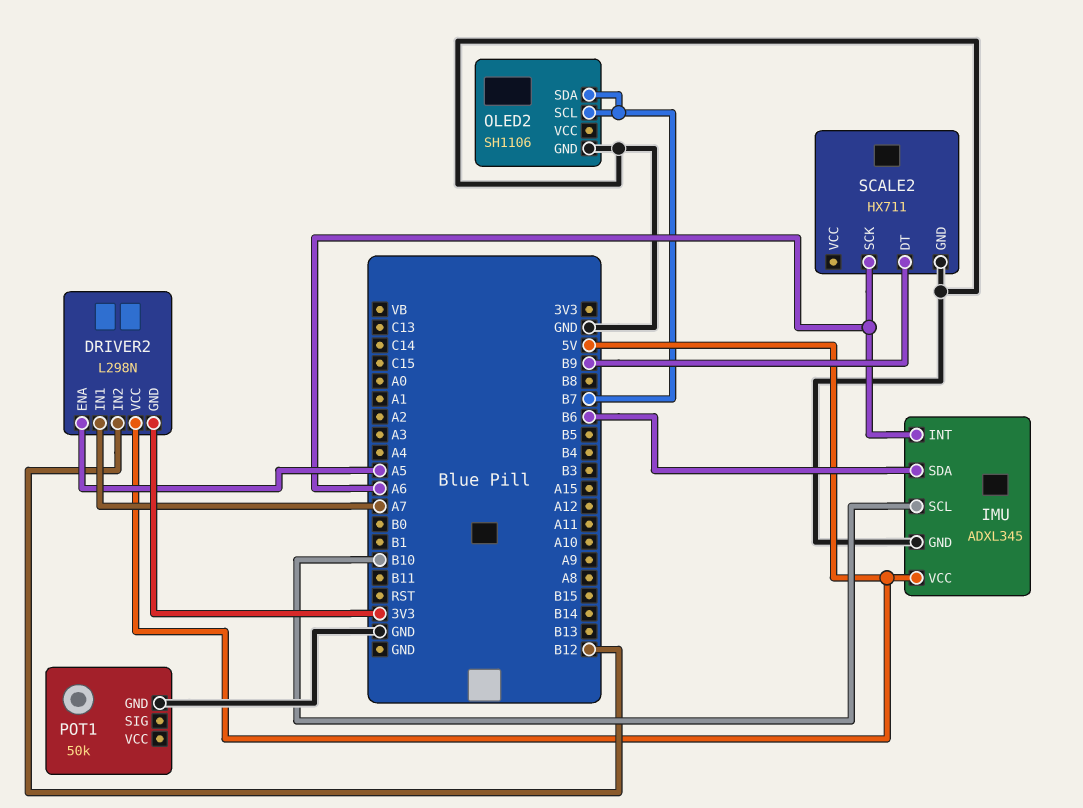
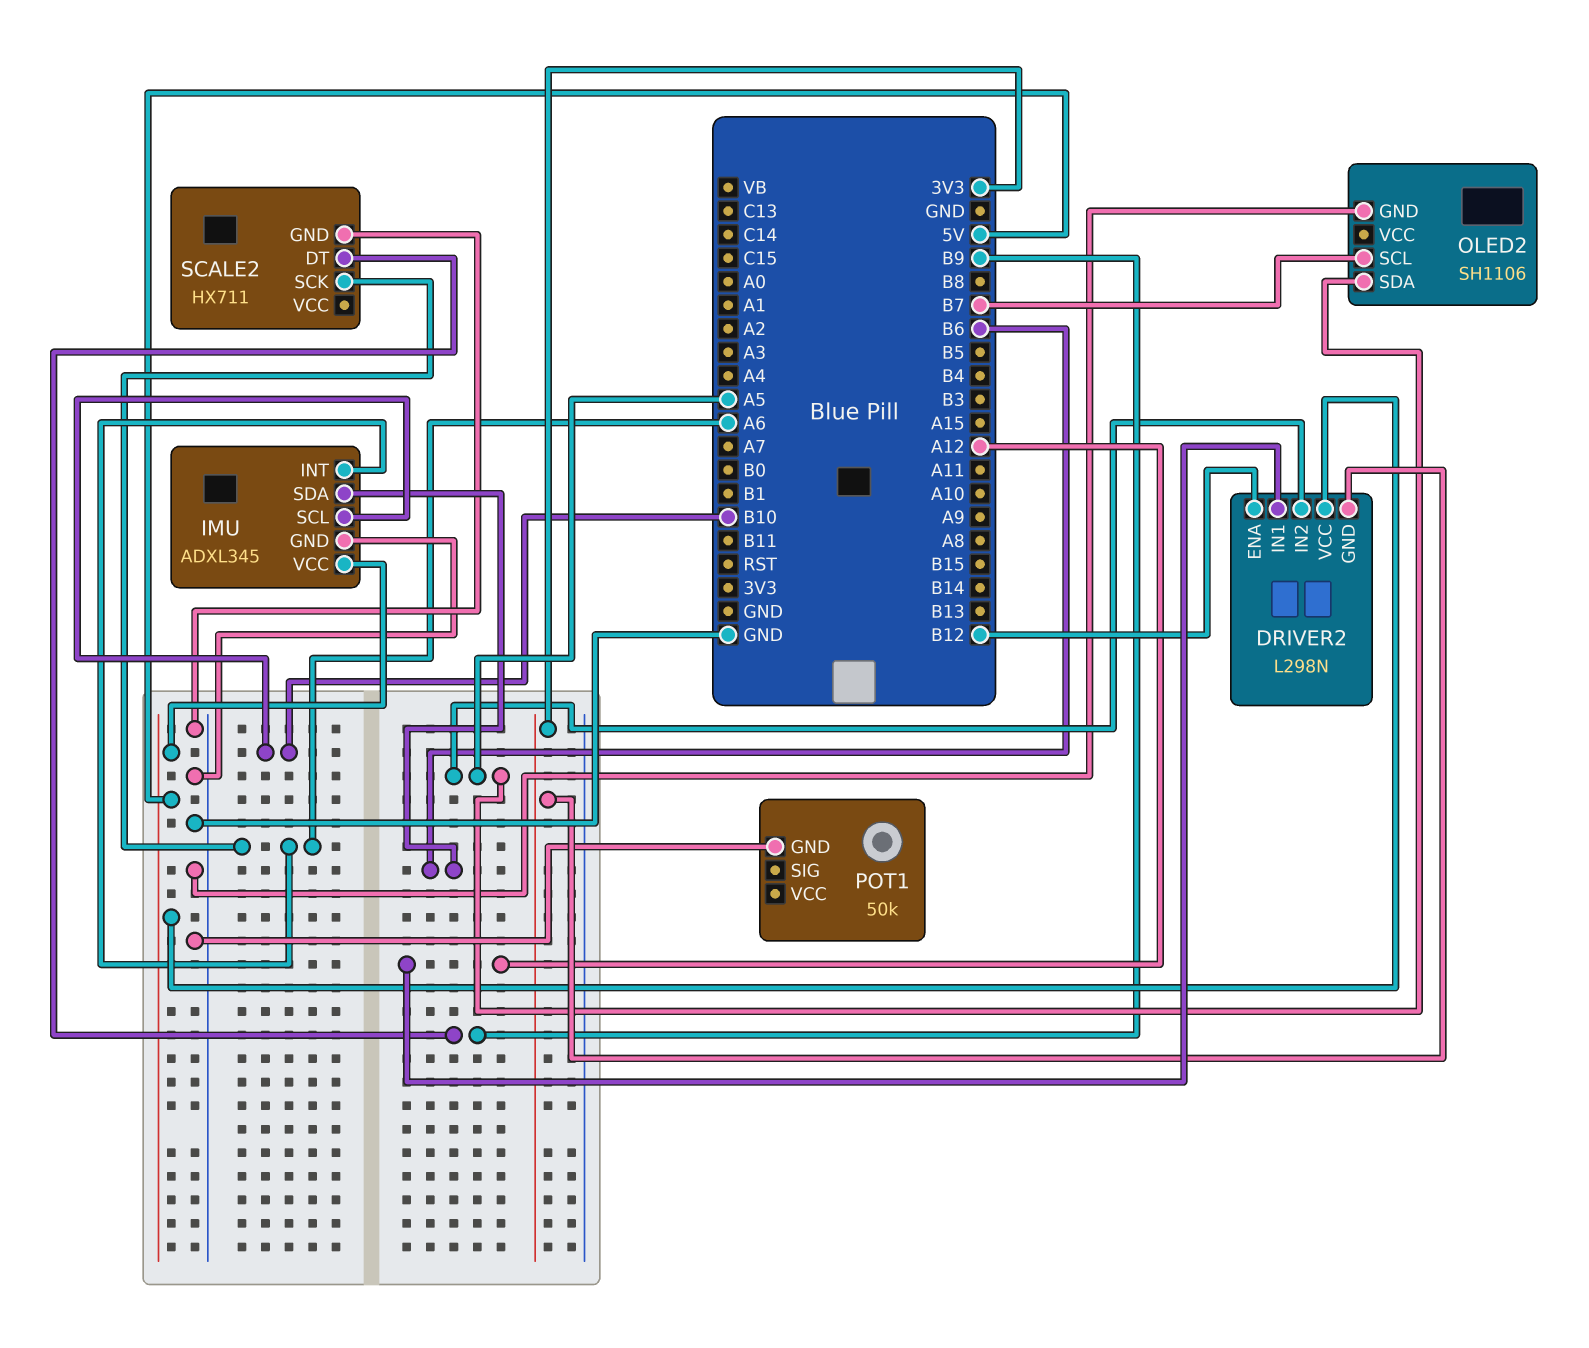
DRIVER2 pin ENA: A5 -> B12
DRIVER2 pin IN1: A7 -> A12
DRIVER2 pin IN2: B12 -> A5
OLED2 pin SDA: B7 -> A5

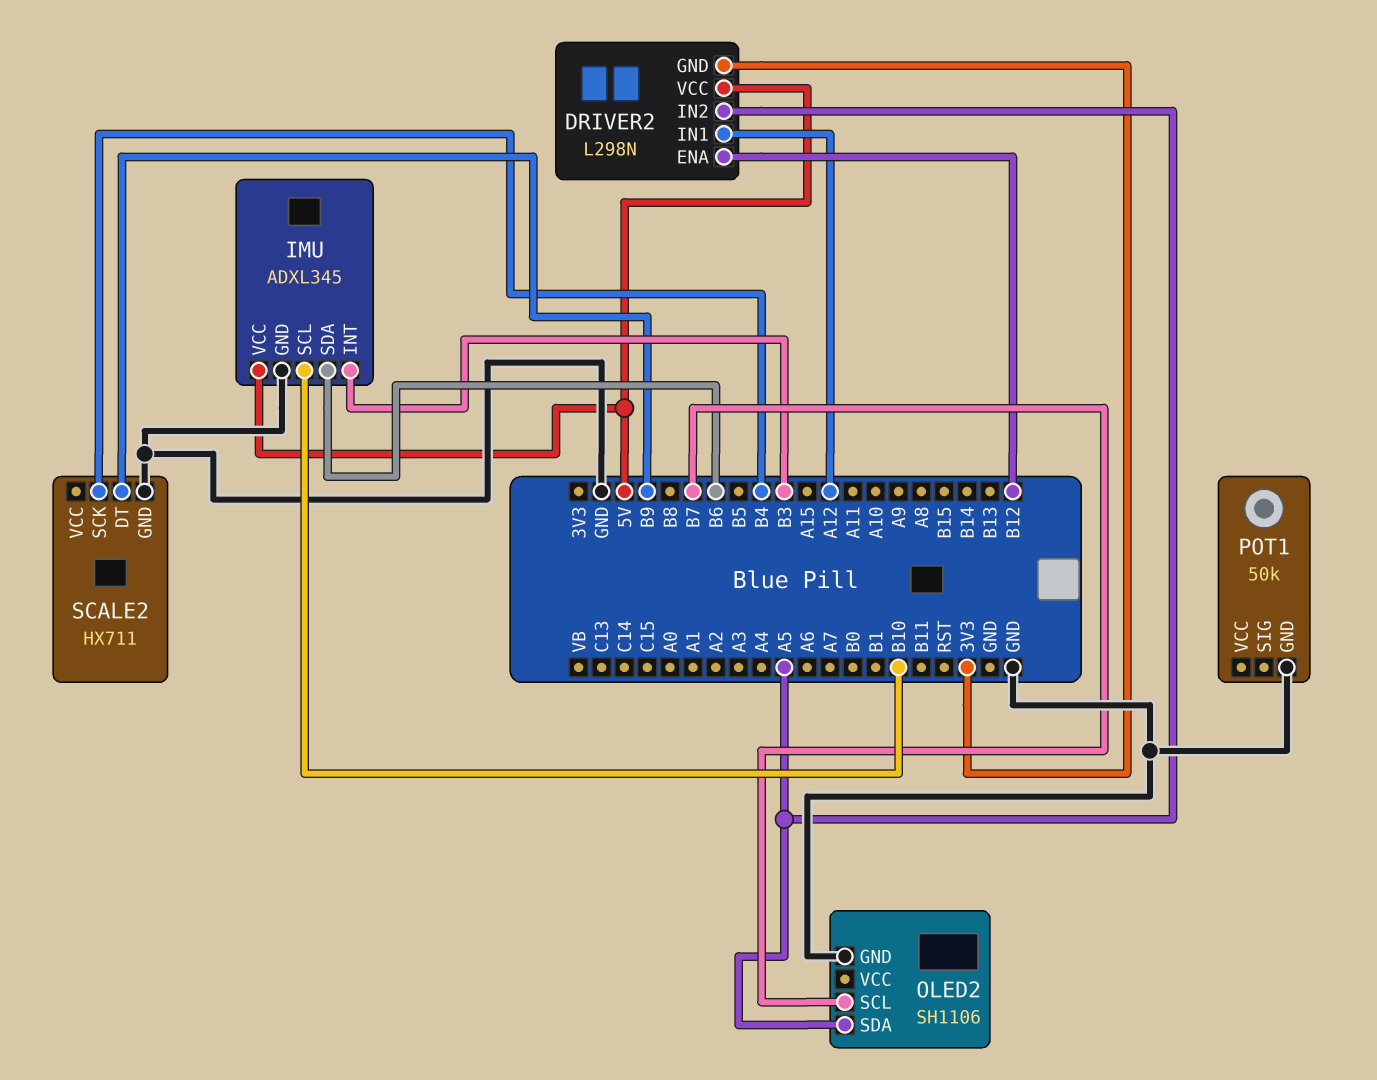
IMU pin INT: A6 -> B3
SCALE2 pin SCK: A6 -> B4

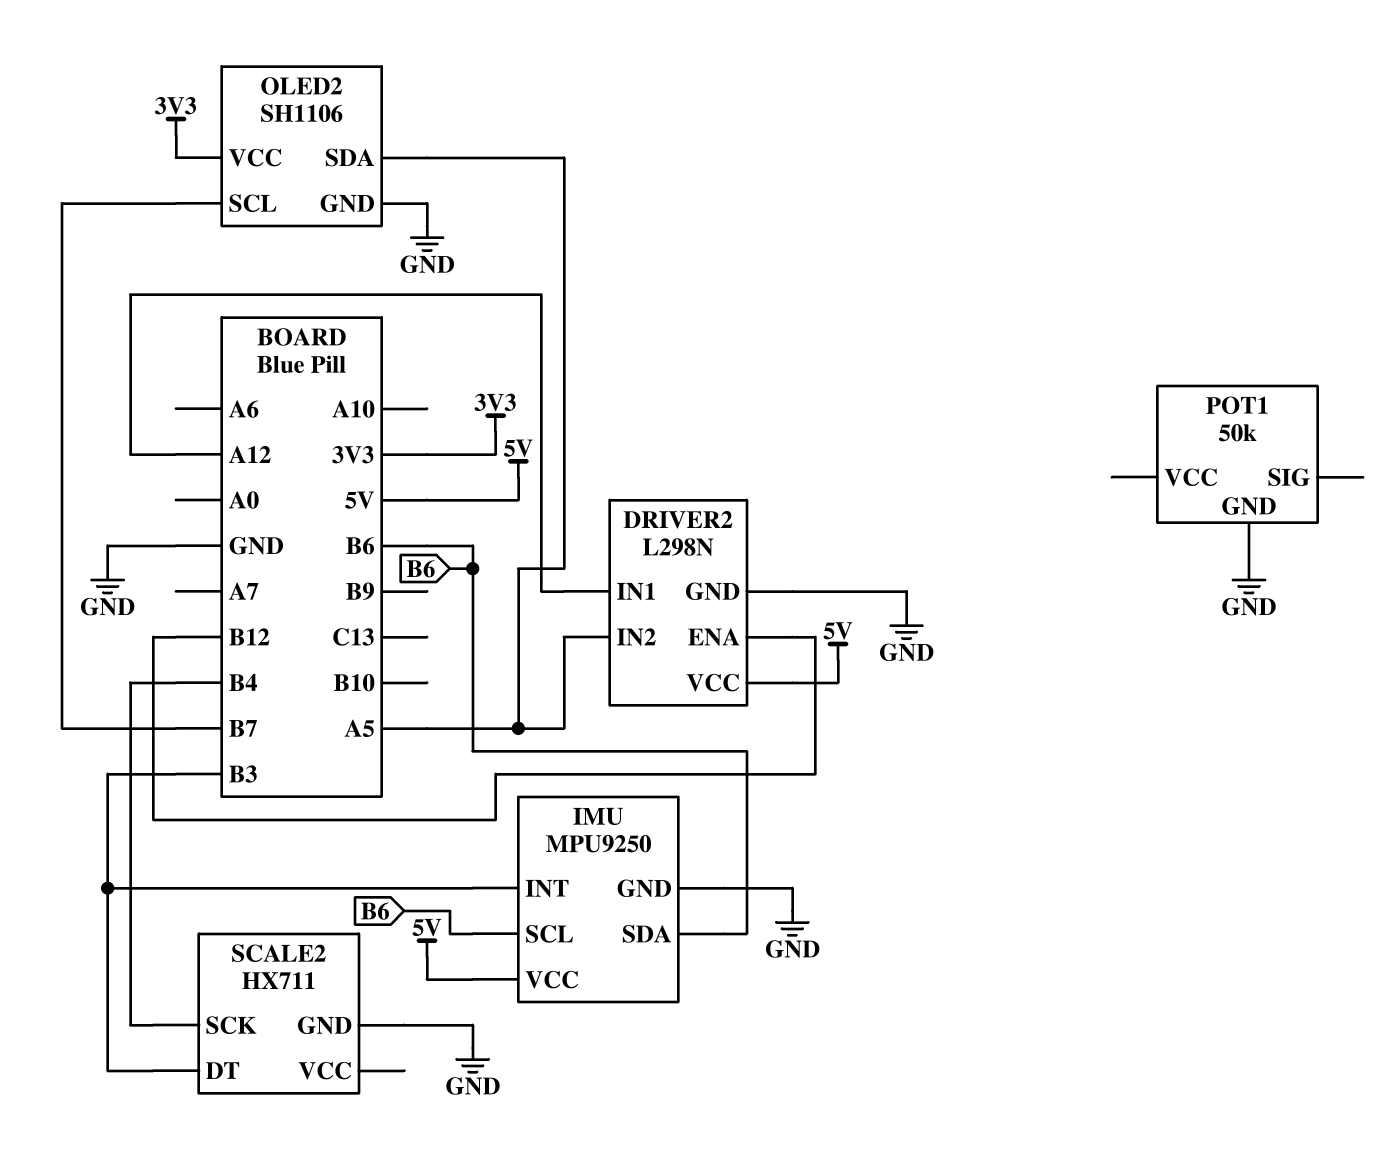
DRIVER2 pin GND: 3V3 -> GND
IMU: ADXL345 -> MPU9250
IMU pin SCL: B10 -> B6
OLED2 pin VCC: none -> 3V3
SCALE2 pin DT: B9 -> B3

